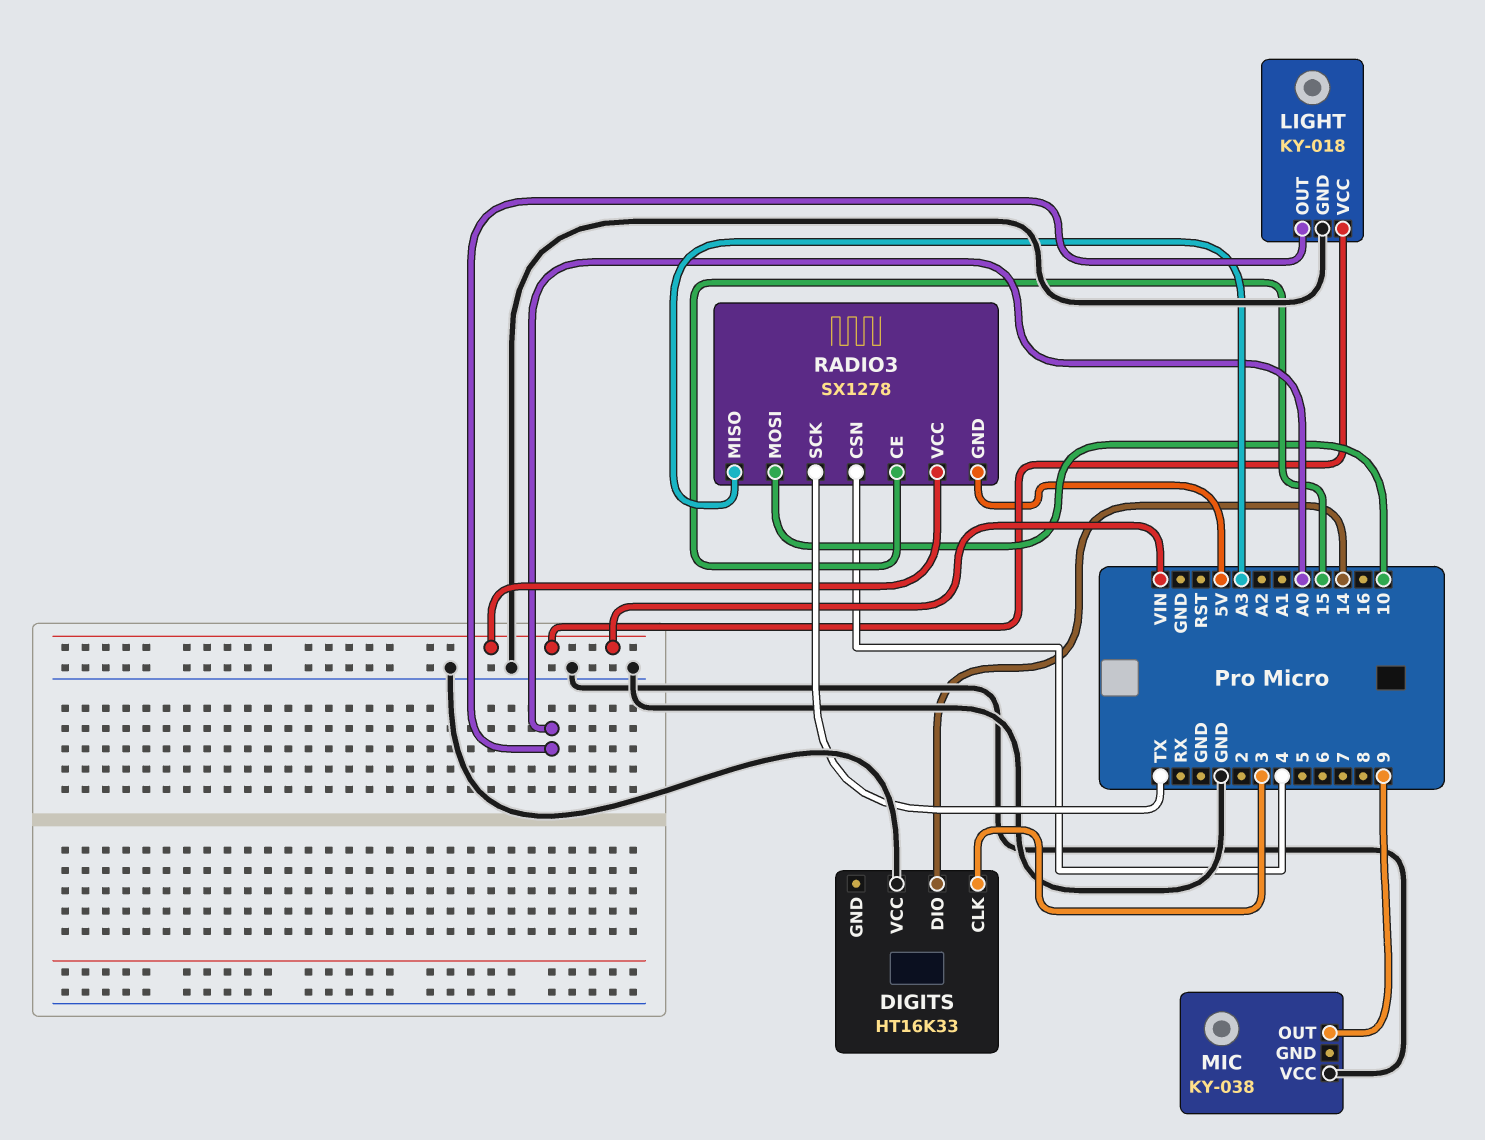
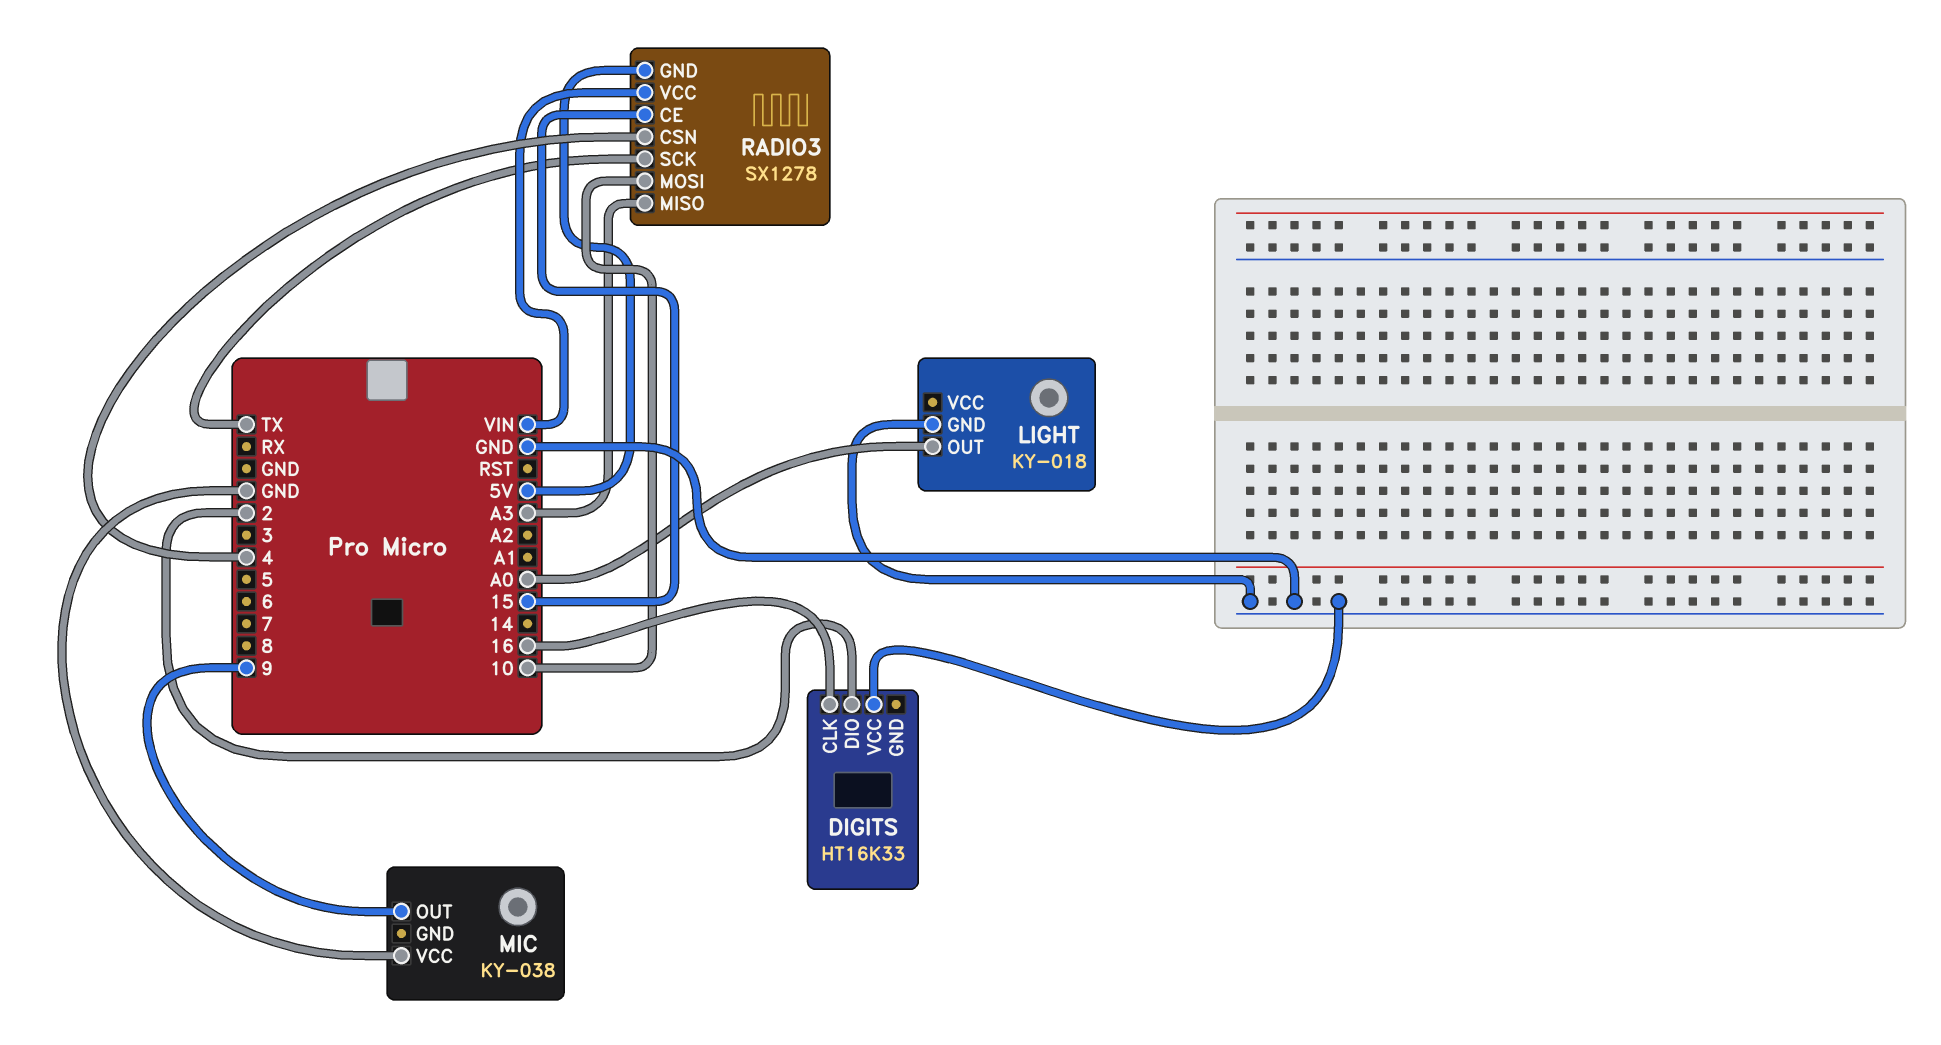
DIGITS pin CLK: 3 -> 16
DIGITS pin DIO: 14 -> 2
LIGHT pin VCC: VIN -> none

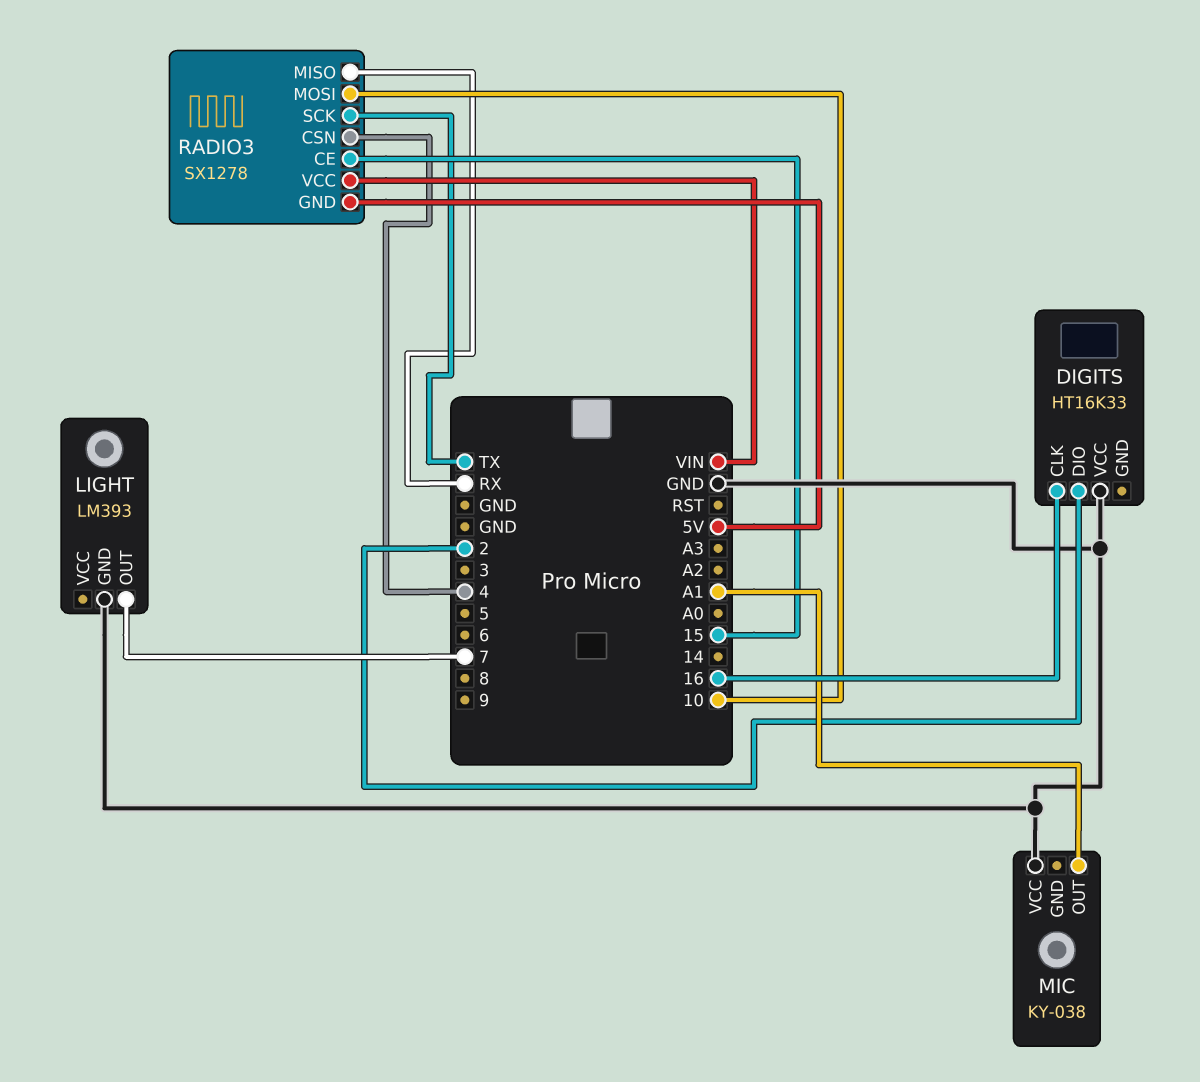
LIGHT: KY-018 -> LM393
LIGHT pin OUT: A0 -> 7
MIC pin OUT: 9 -> A1
RADIO3 pin MISO: A3 -> RX

